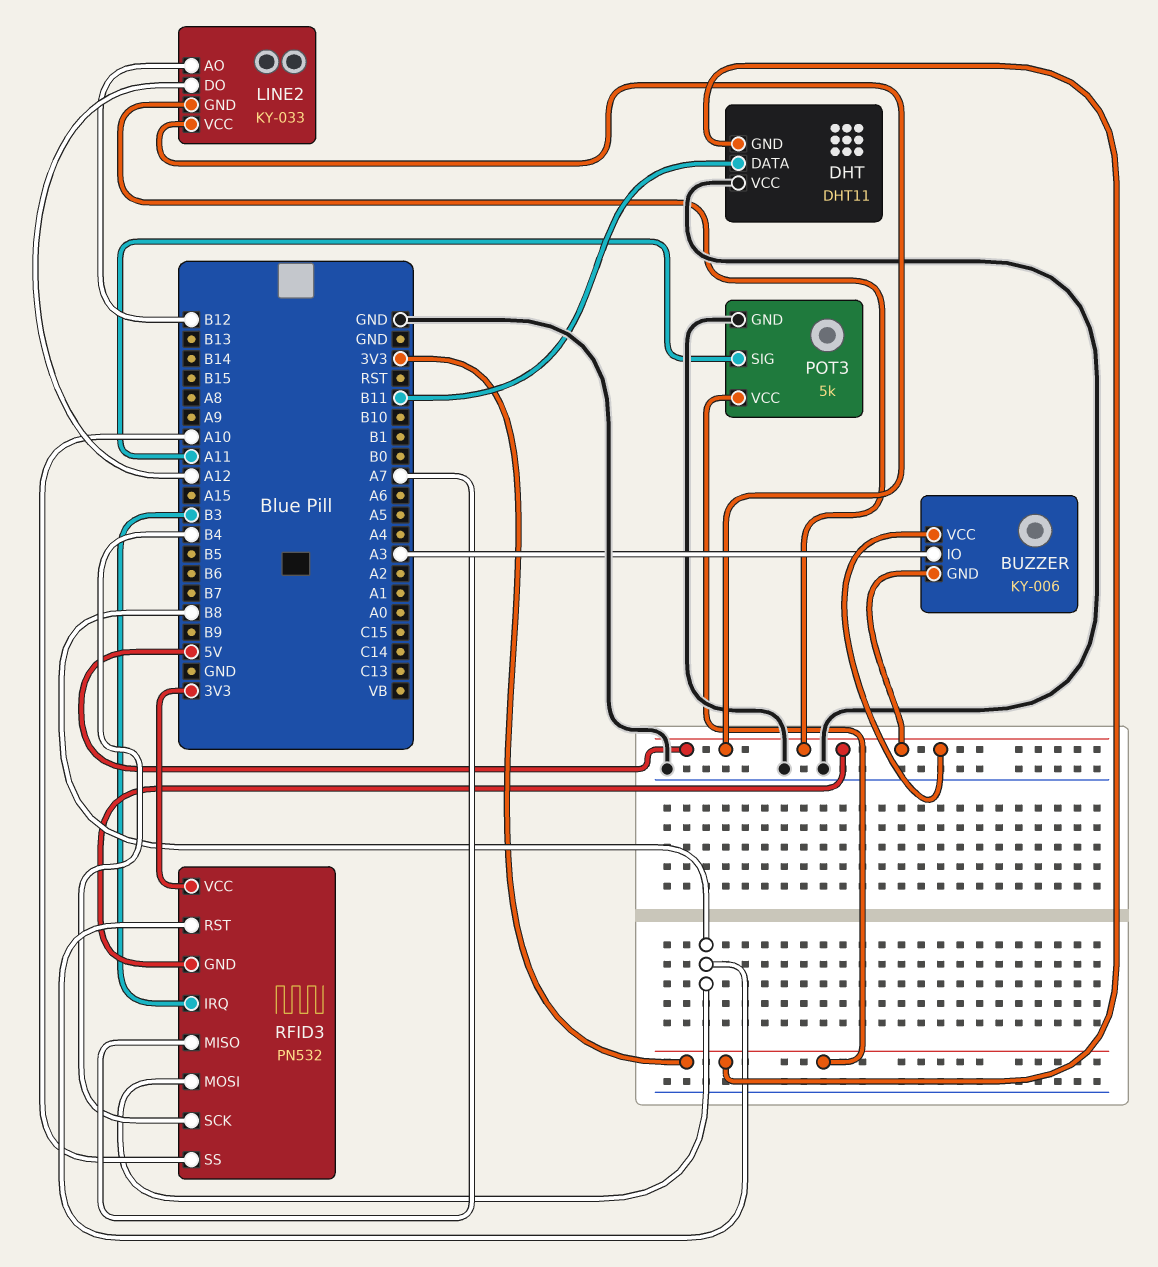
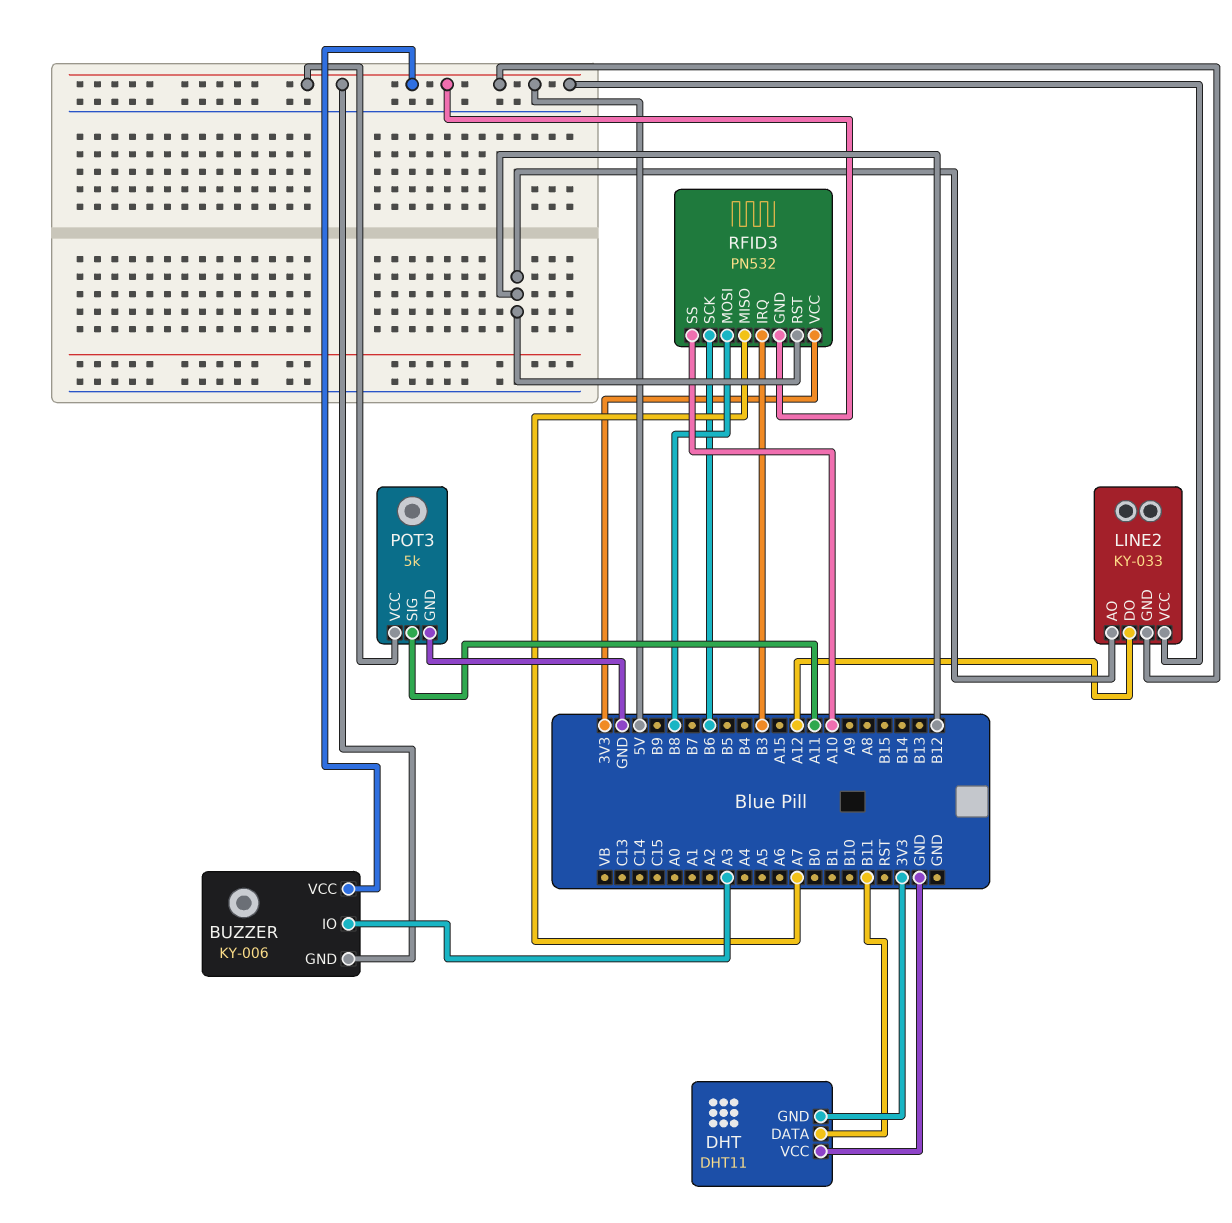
POT3 pin VCC: 3V3 -> 5V
RFID3 pin RST: B8 -> B12
RFID3 pin SCK: B4 -> B6

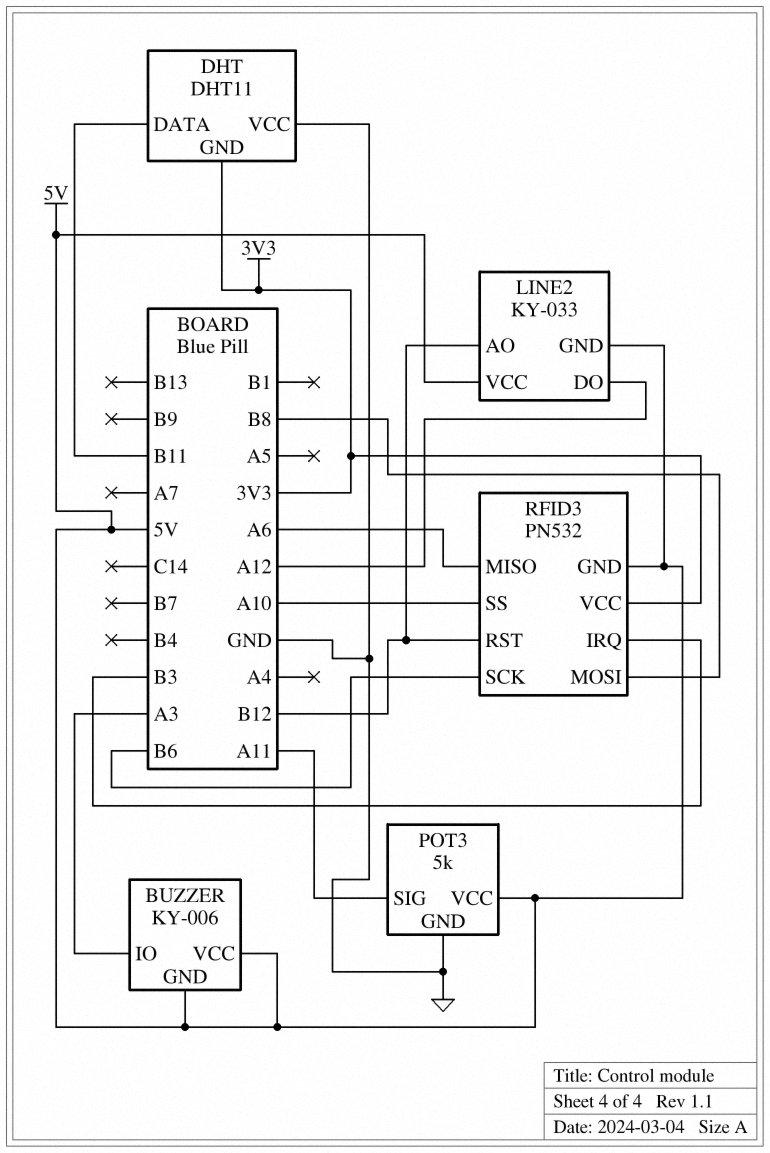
RFID3 pin MISO: A7 -> A6

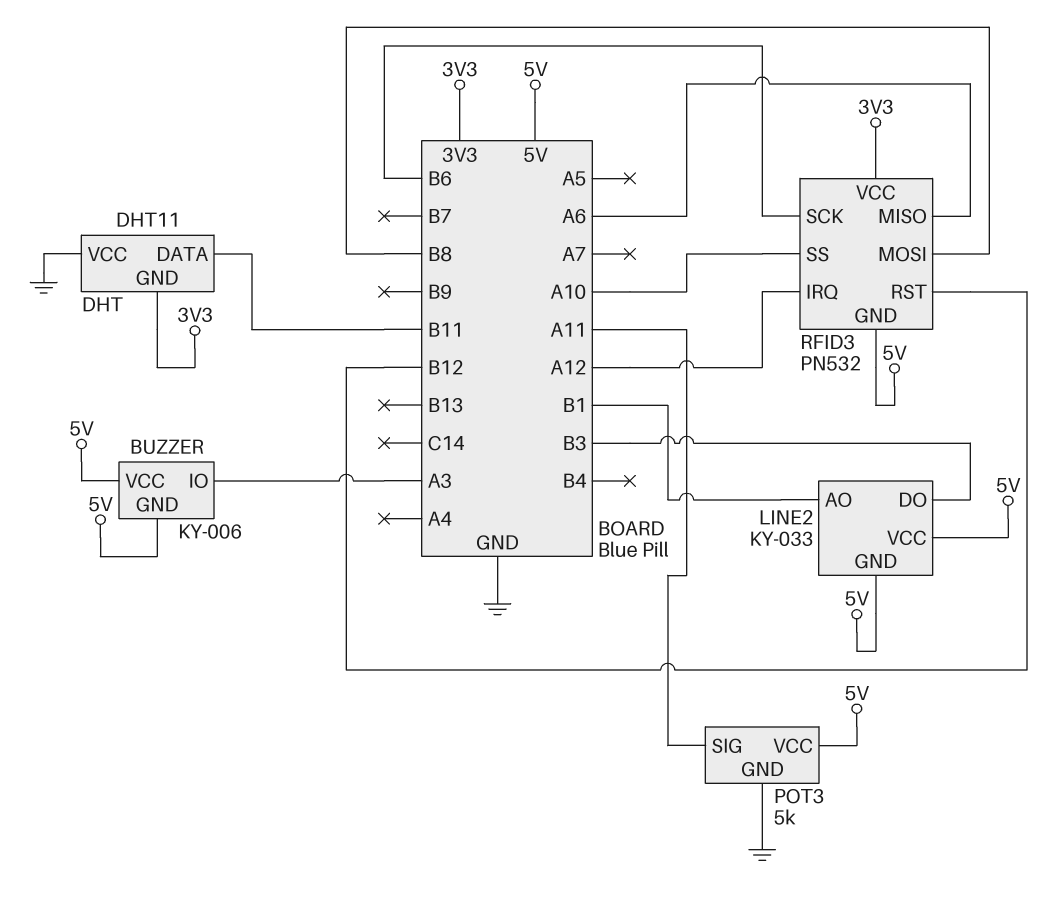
LINE2 pin AO: B12 -> B1
LINE2 pin DO: A12 -> B3
RFID3 pin IRQ: B3 -> A12

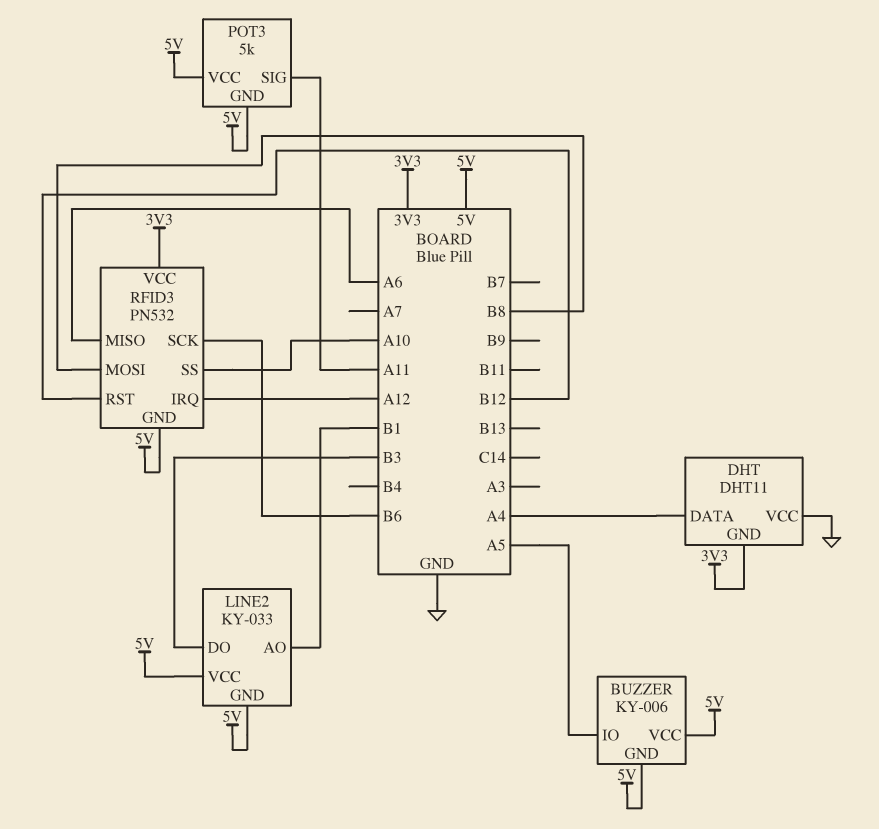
BUZZER pin IO: A3 -> A5
DHT pin DATA: B11 -> A4
POT3 pin GND: GND -> 5V

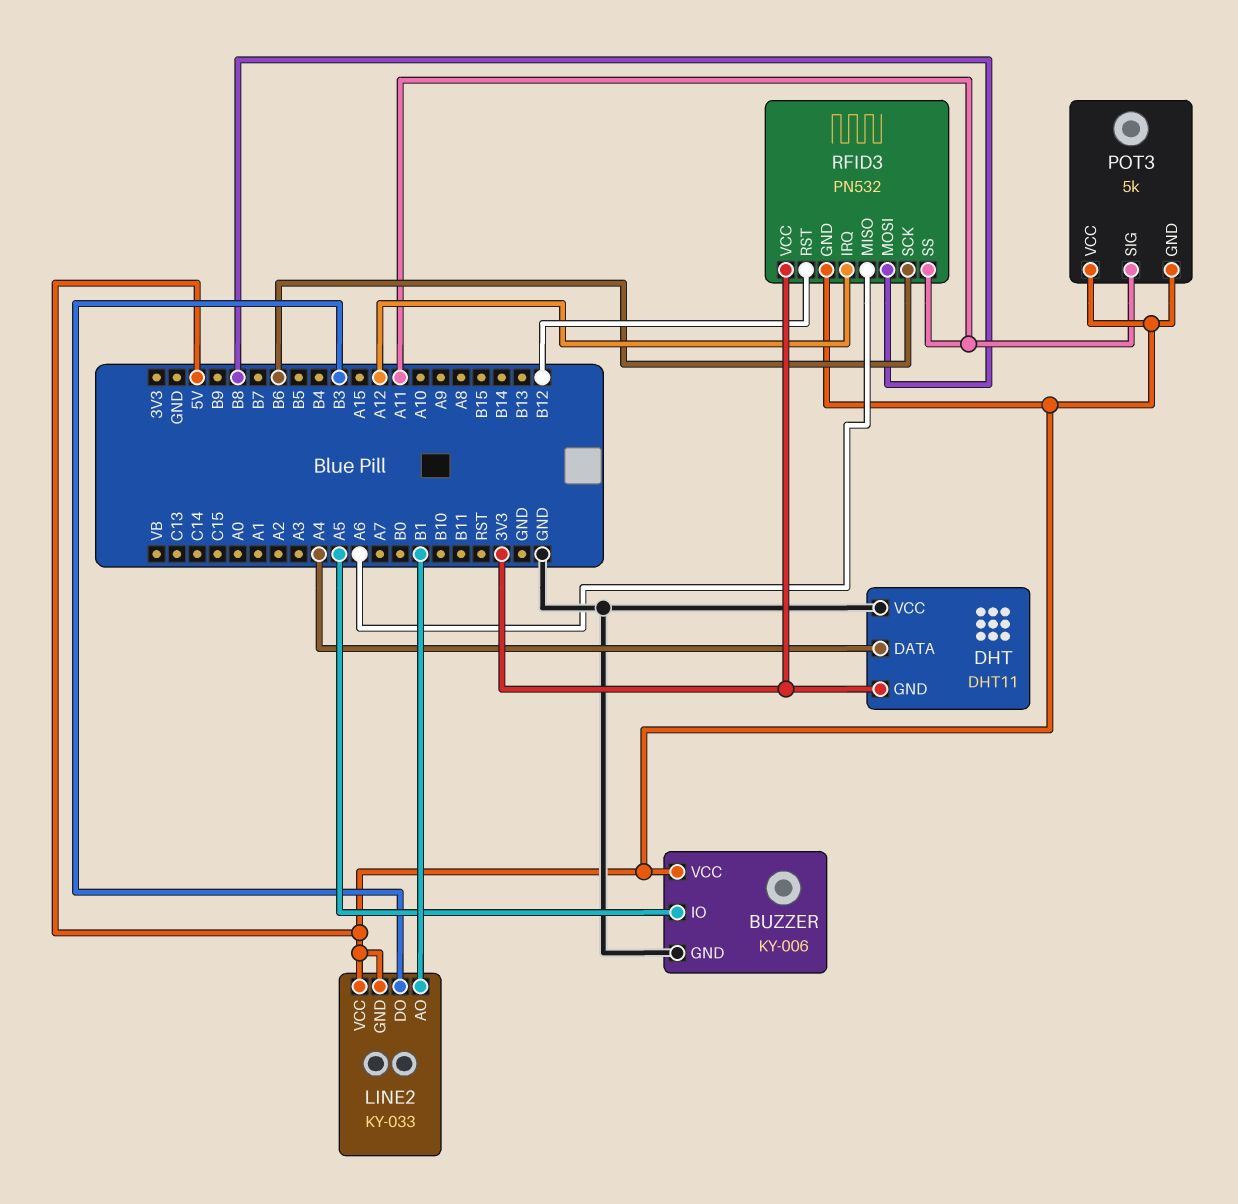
BUZZER pin GND: 5V -> GND
RFID3 pin SS: A10 -> A11

